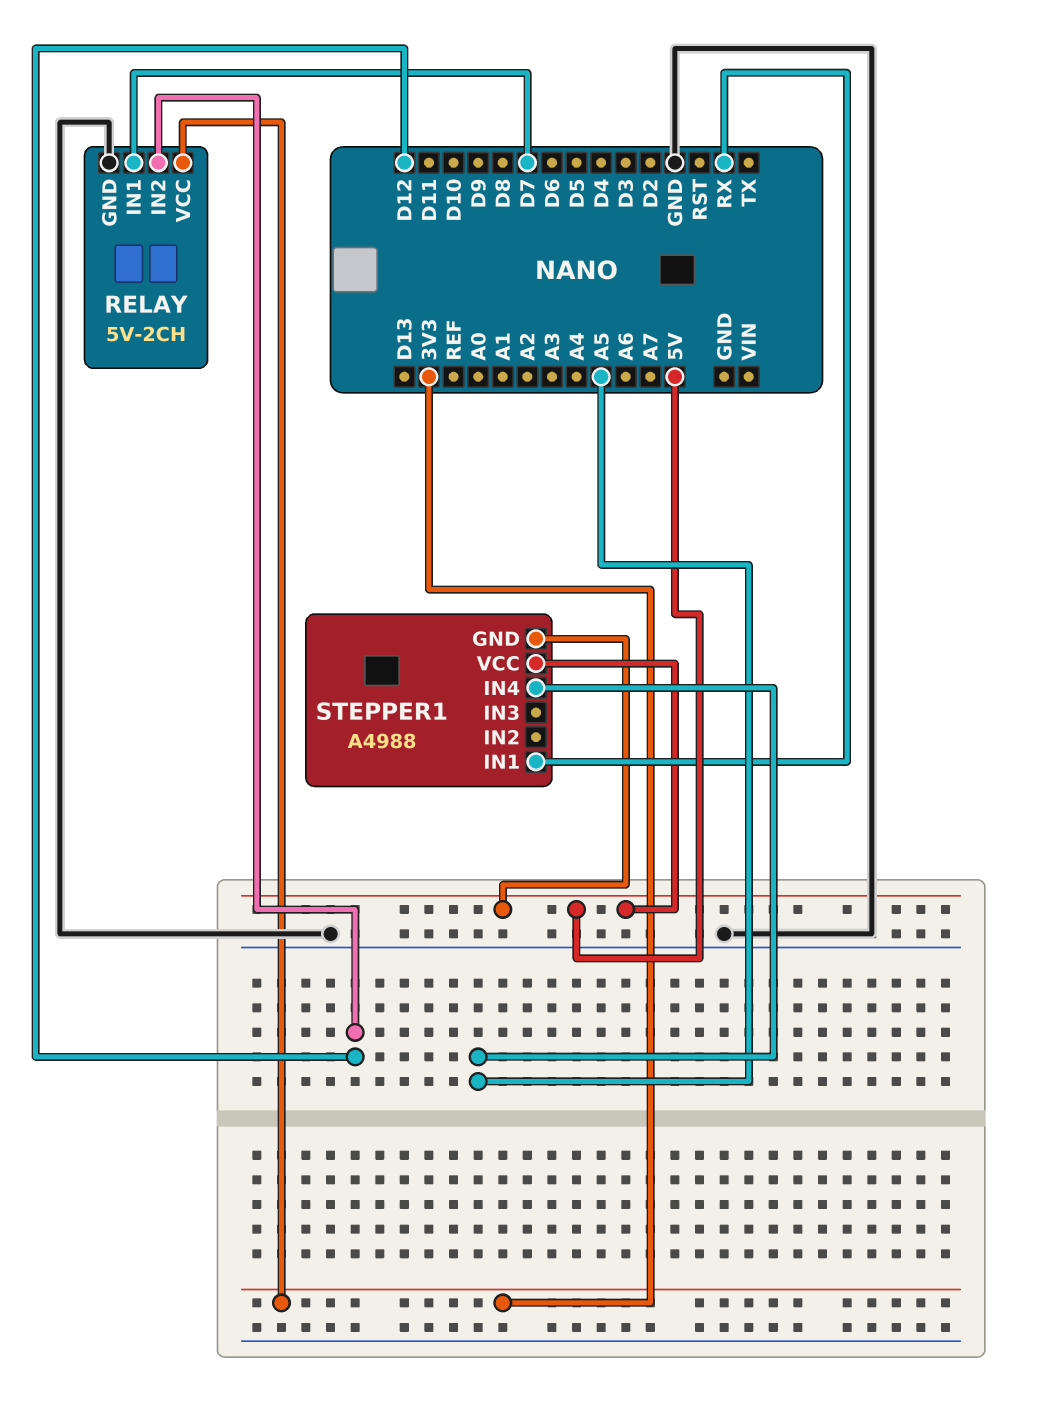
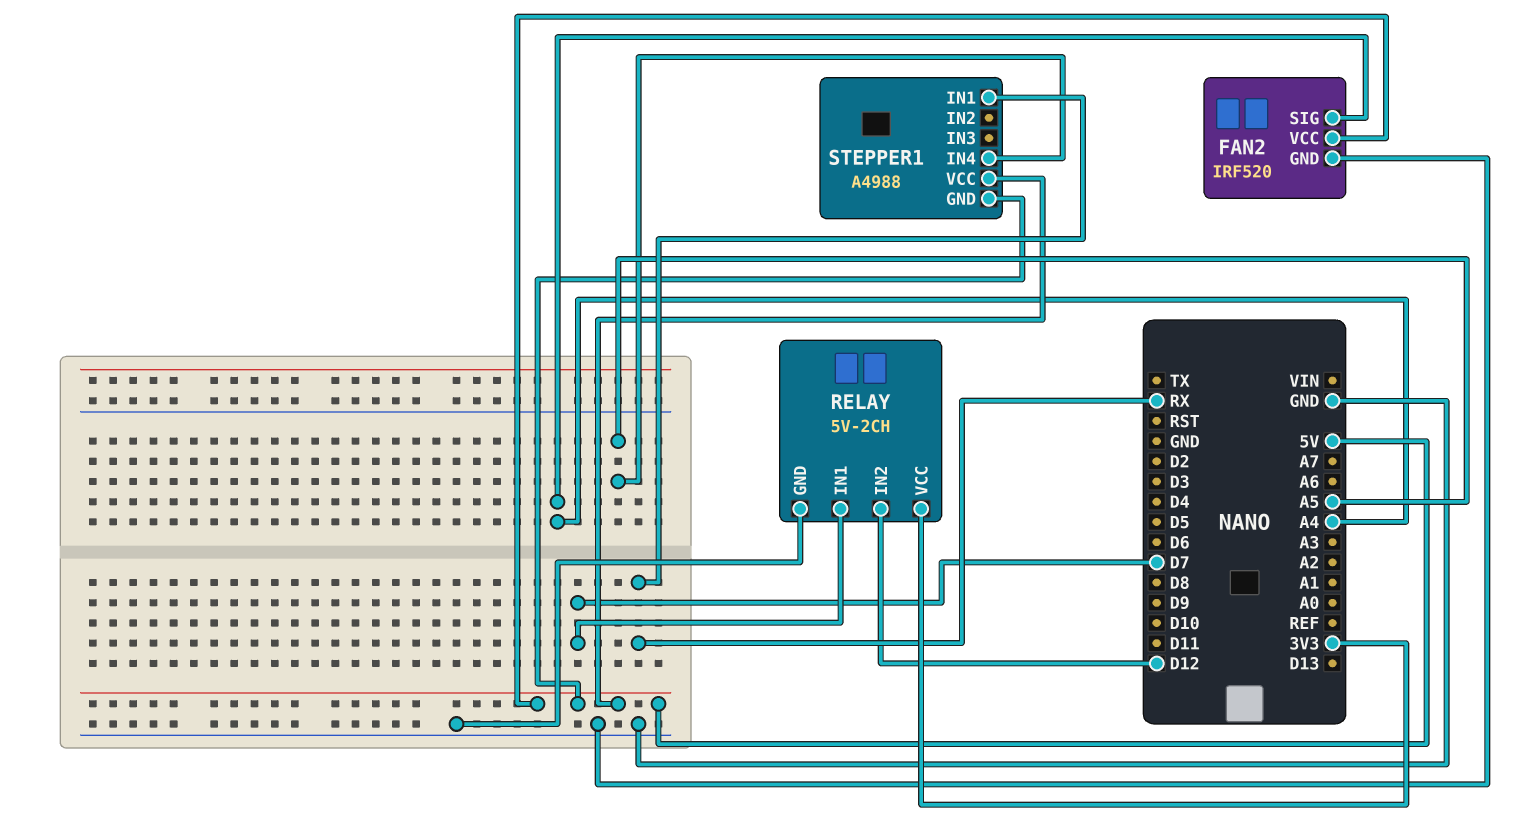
FAN2: none -> IRF520
FAN2 pin GND: none -> GND
FAN2 pin SIG: none -> A4
FAN2 pin VCC: none -> 5V

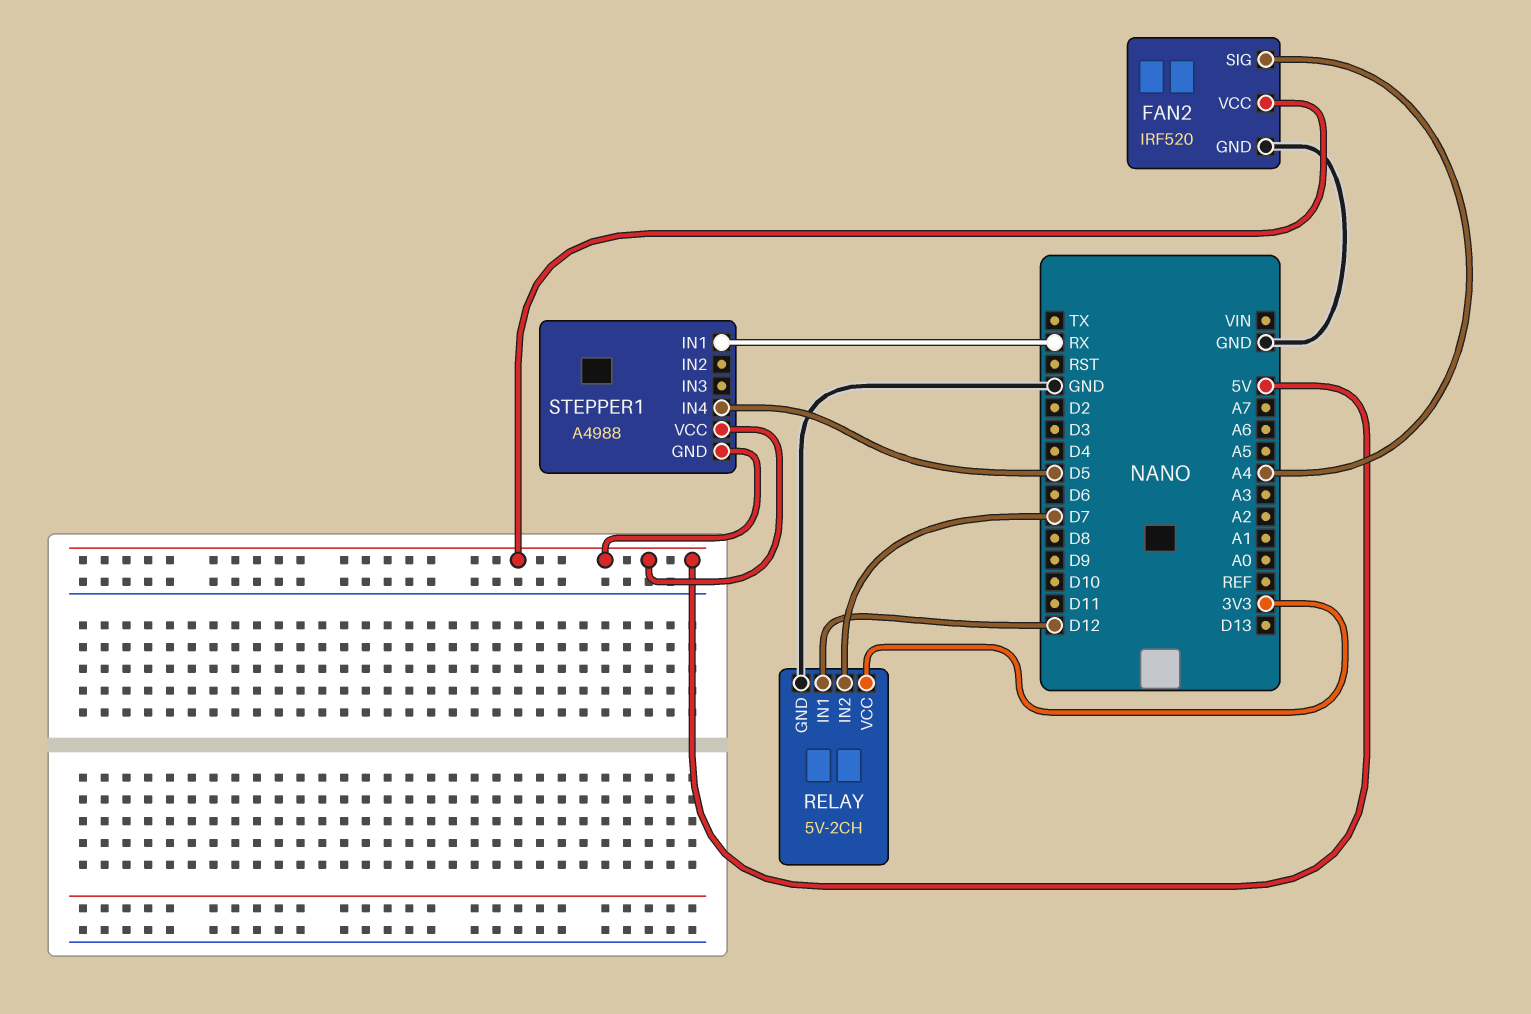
RELAY pin IN1: D7 -> D12
RELAY pin IN2: D12 -> D7
STEPPER1 pin IN4: A5 -> D5

